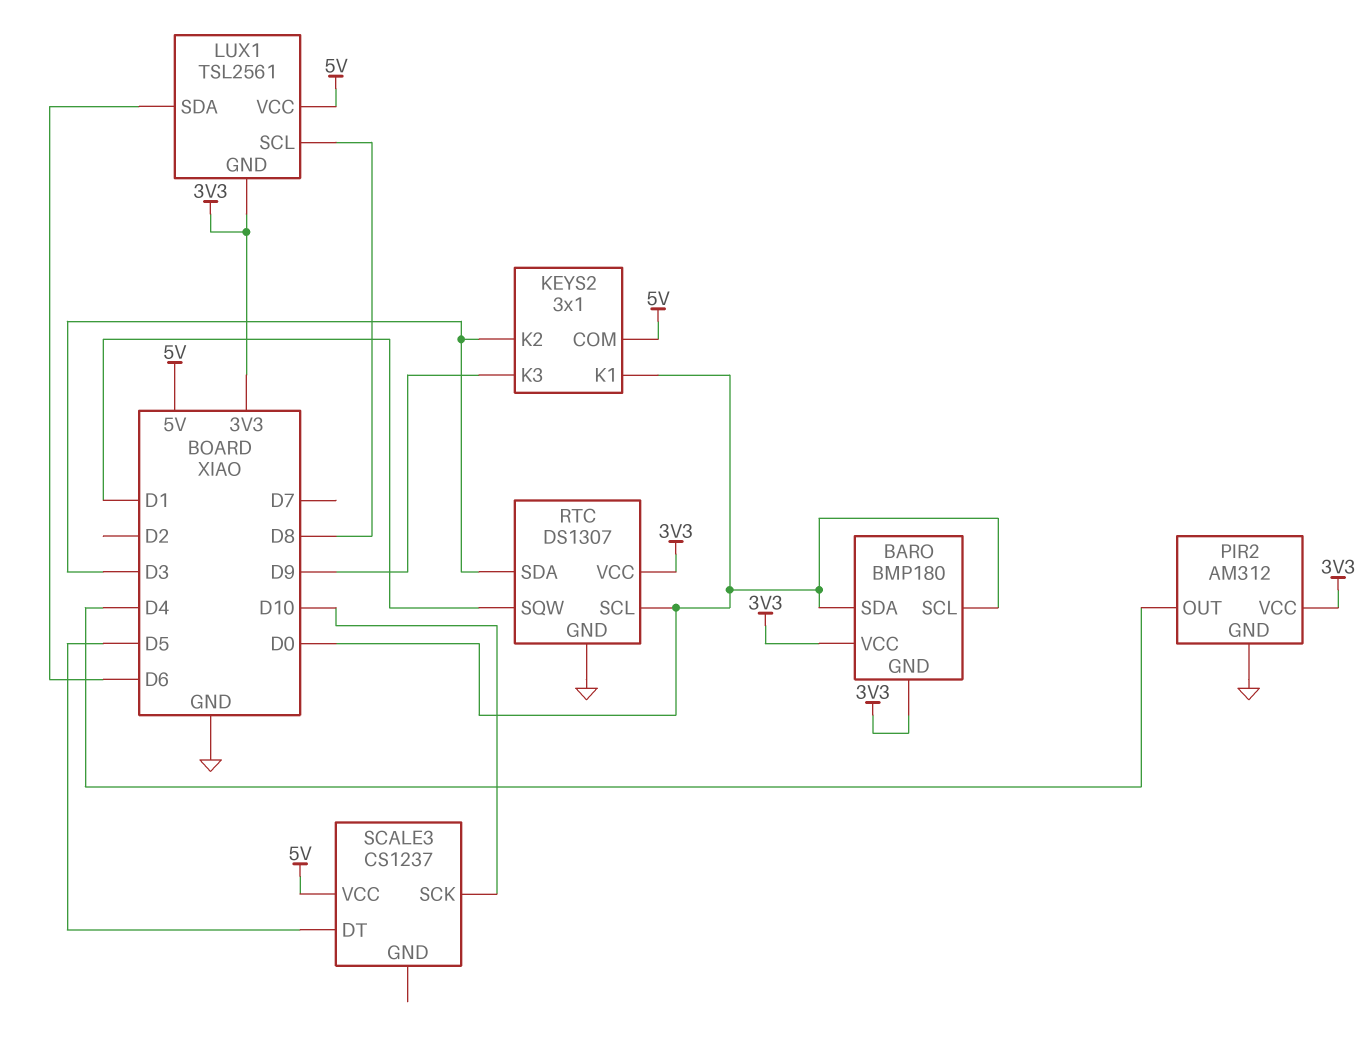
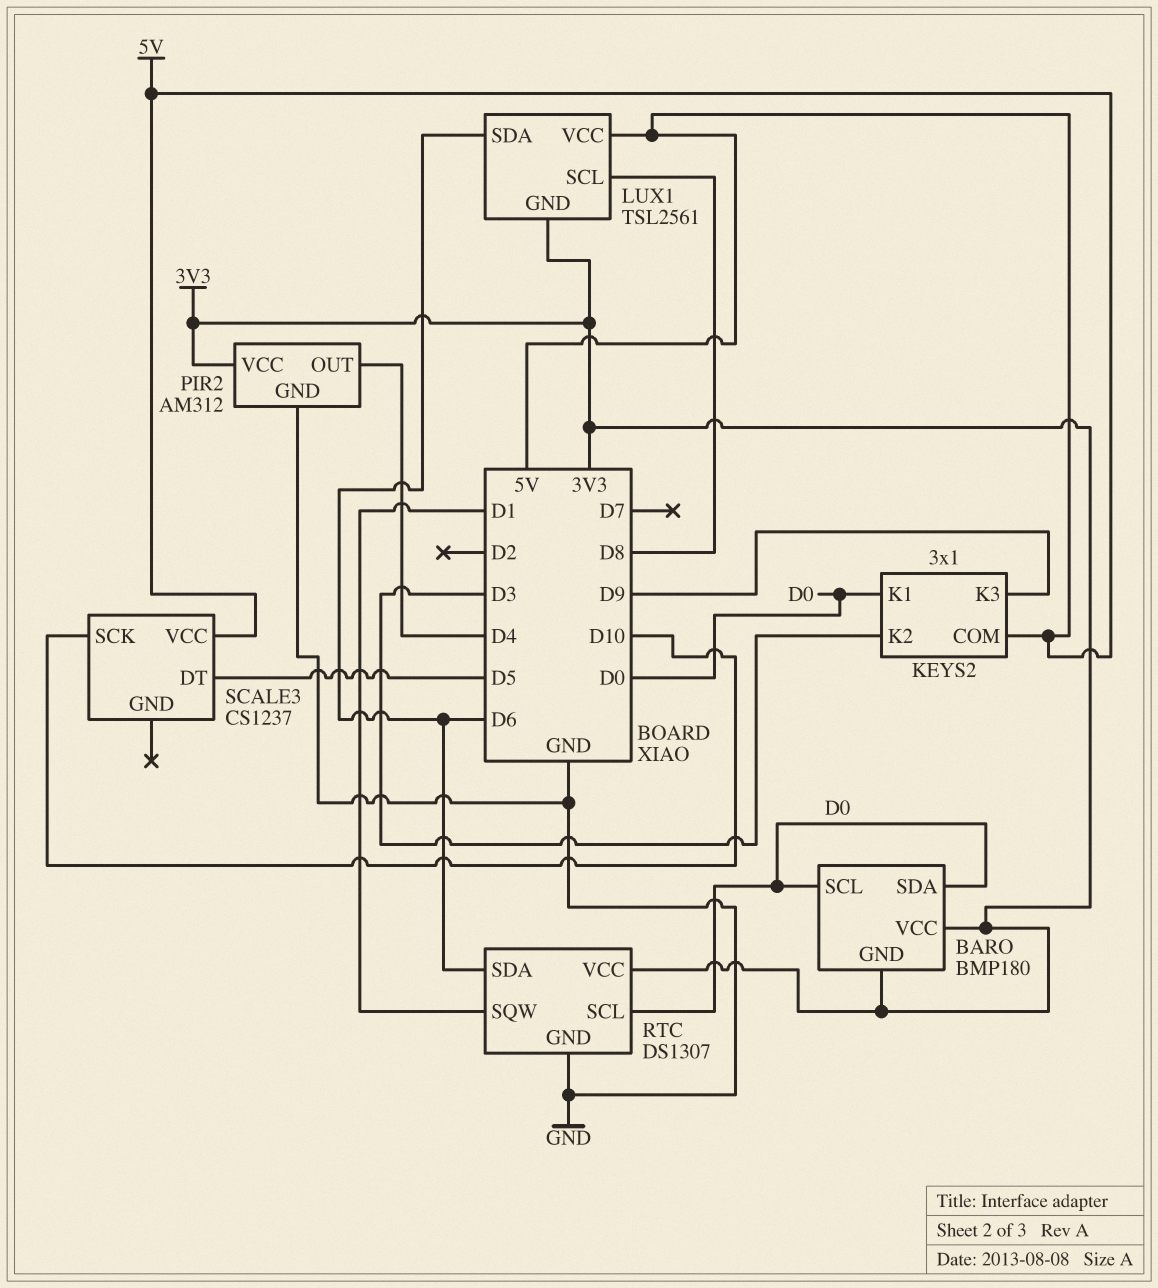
RTC pin SDA: D3 -> D6

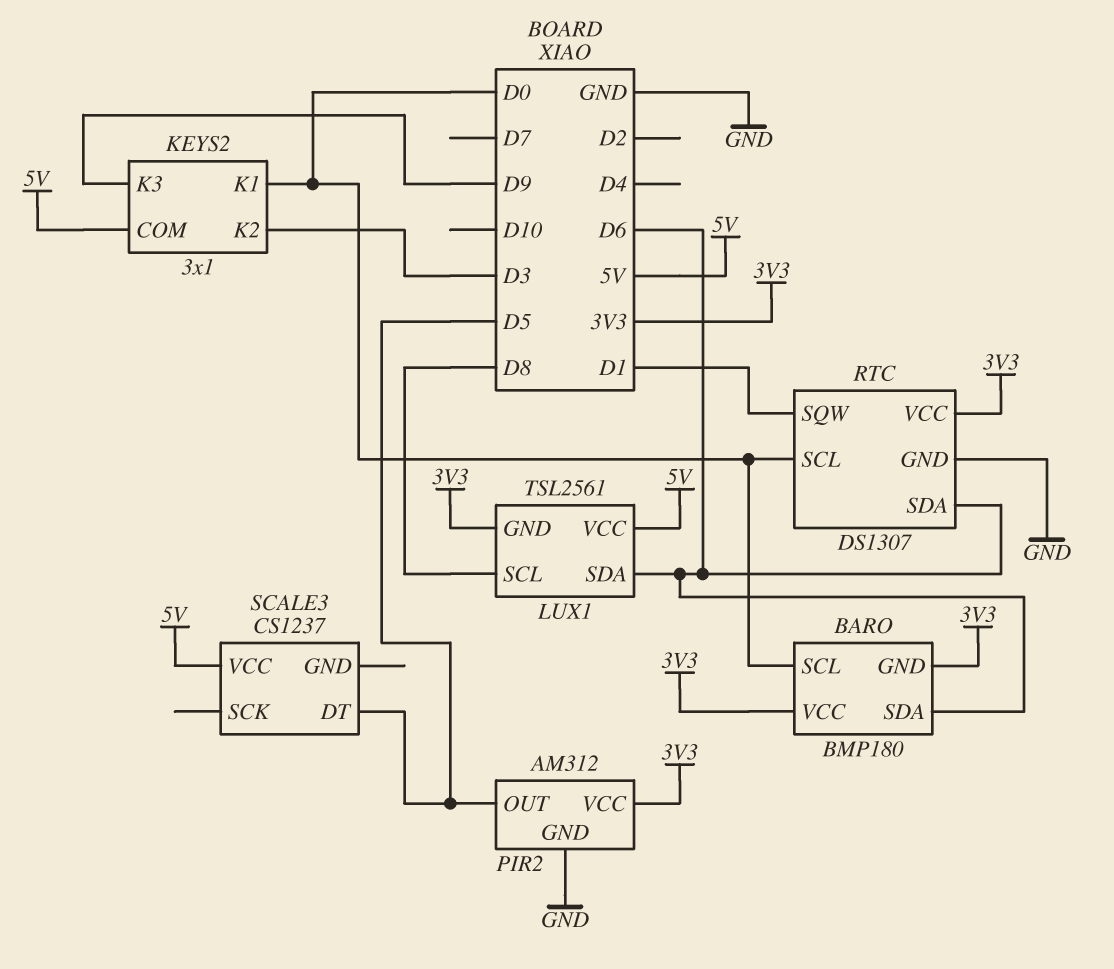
BARO pin SDA: D0 -> D6
PIR2 pin OUT: D4 -> D5
SCALE3 pin SCK: D10 -> none

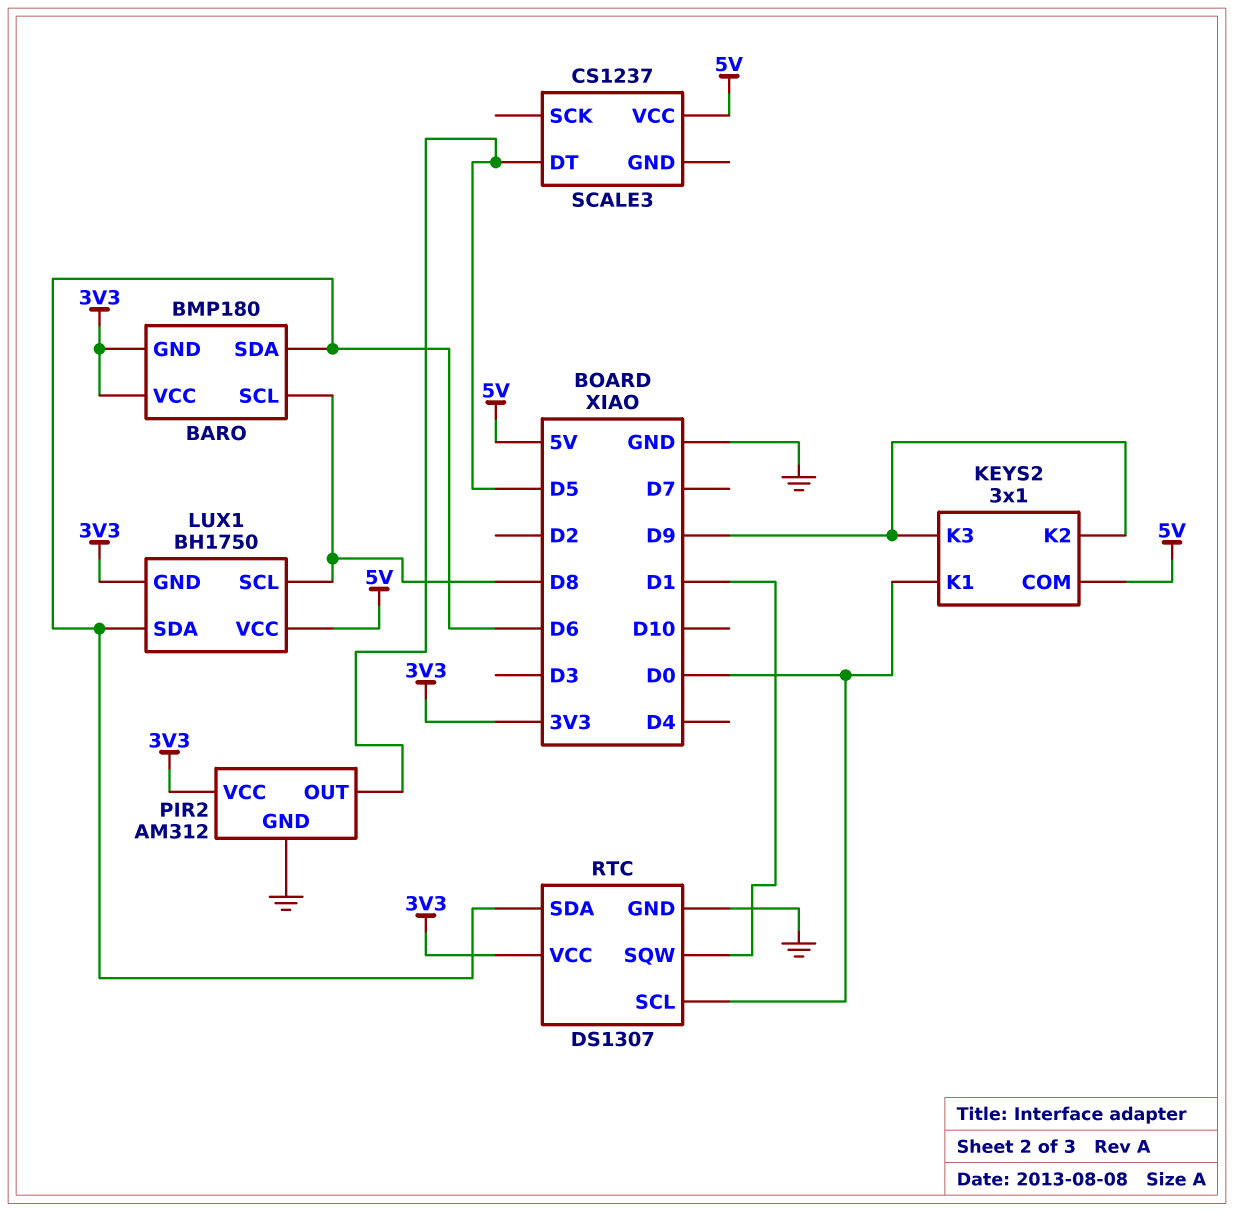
BARO pin SCL: D0 -> D8
KEYS2 pin K2: D3 -> D9
LUX1: TSL2561 -> BH1750

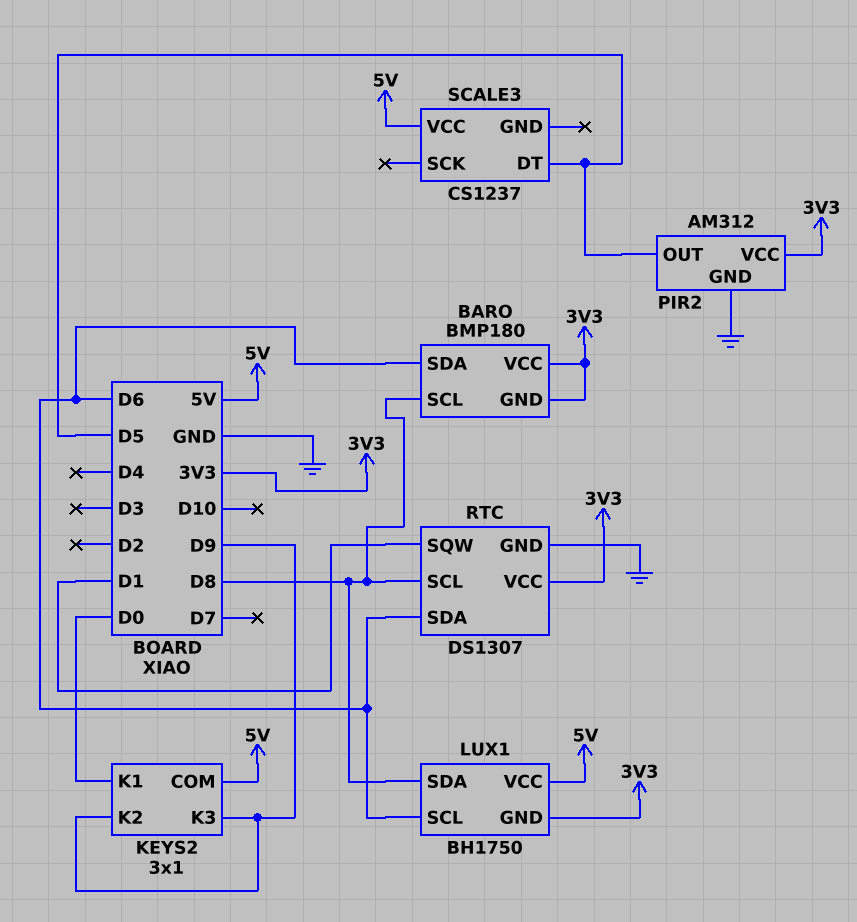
LUX1 pin SCL: D8 -> D6
LUX1 pin SDA: D6 -> D8
RTC pin SCL: D0 -> D8

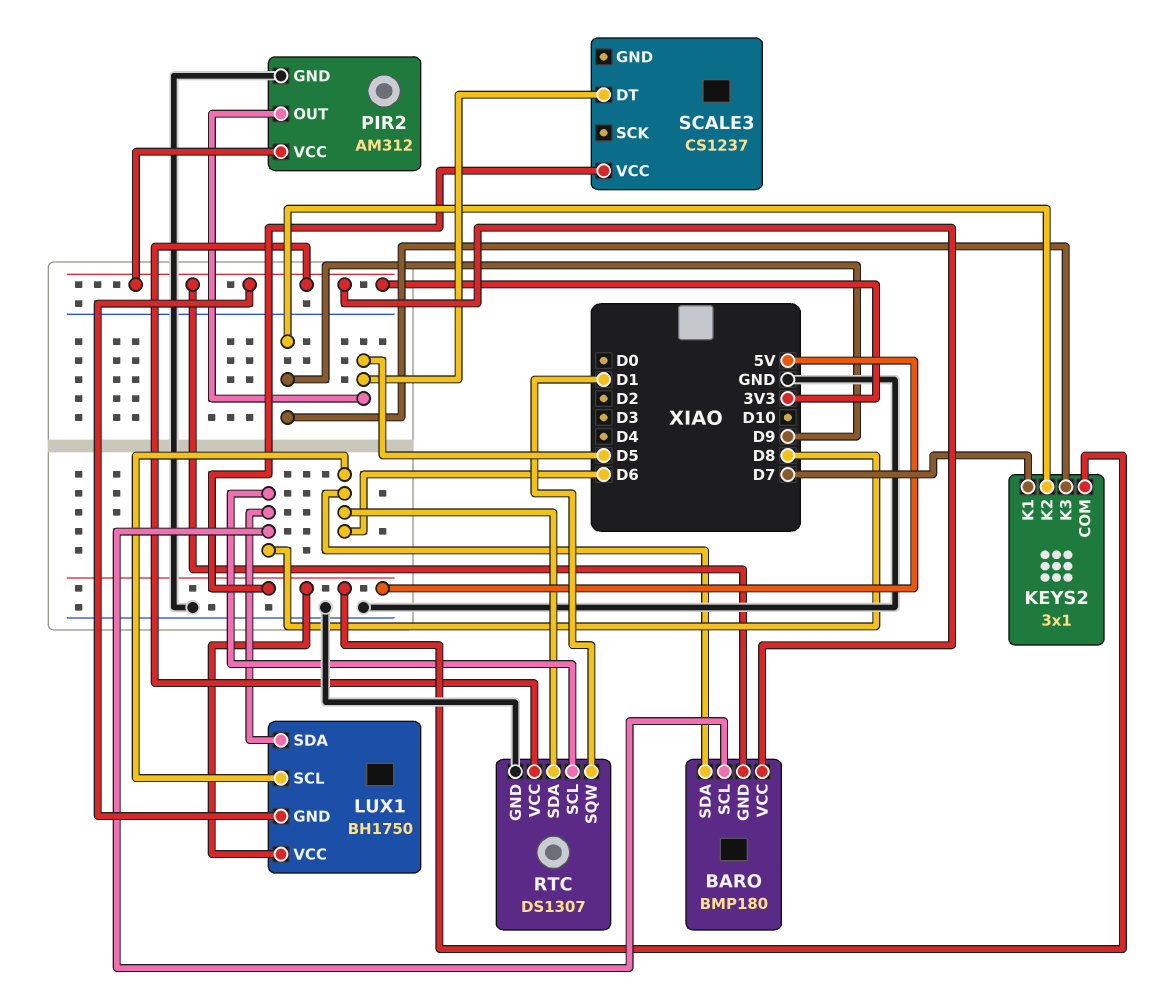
KEYS2 pin K1: D0 -> D7

